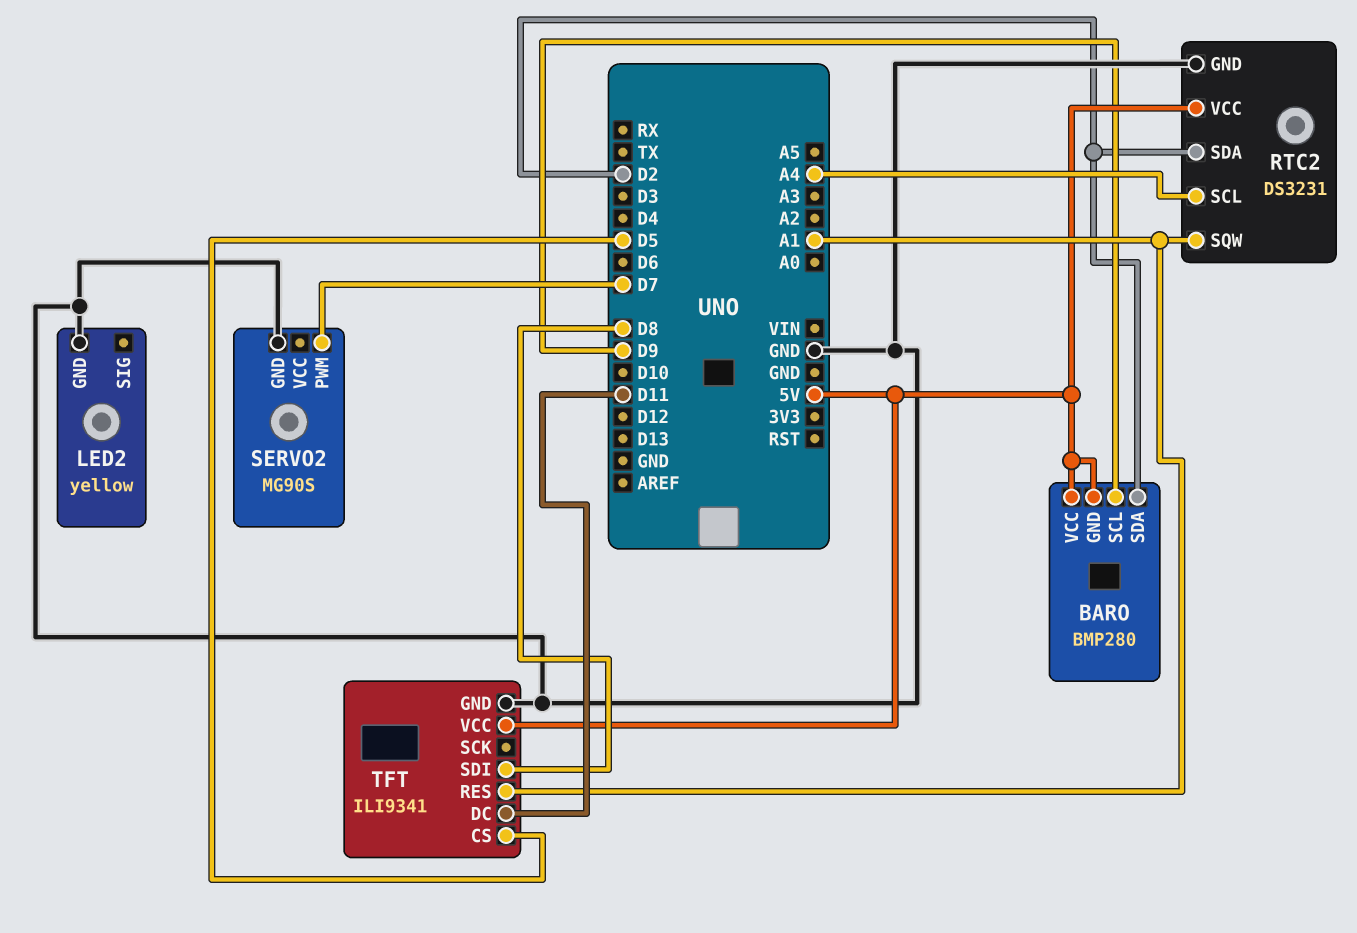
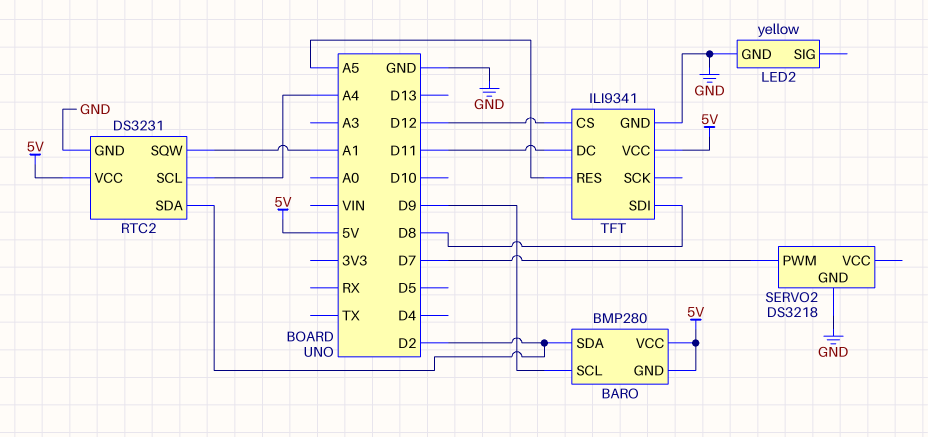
SERVO2: MG90S -> DS3218
TFT pin CS: D5 -> D12
TFT pin RES: A1 -> A5

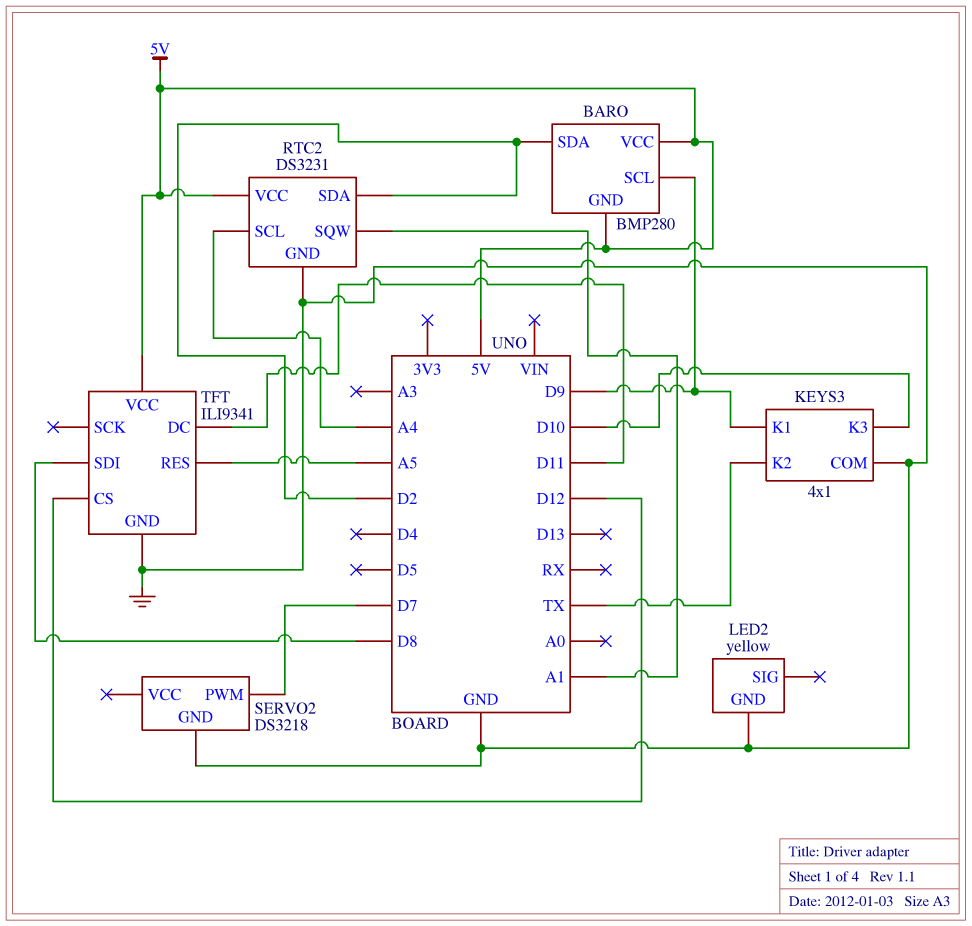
KEYS3: none -> 4x1
KEYS3 pin COM: none -> GND
KEYS3 pin K1: none -> D9
KEYS3 pin K2: none -> TX
KEYS3 pin K3: none -> D10

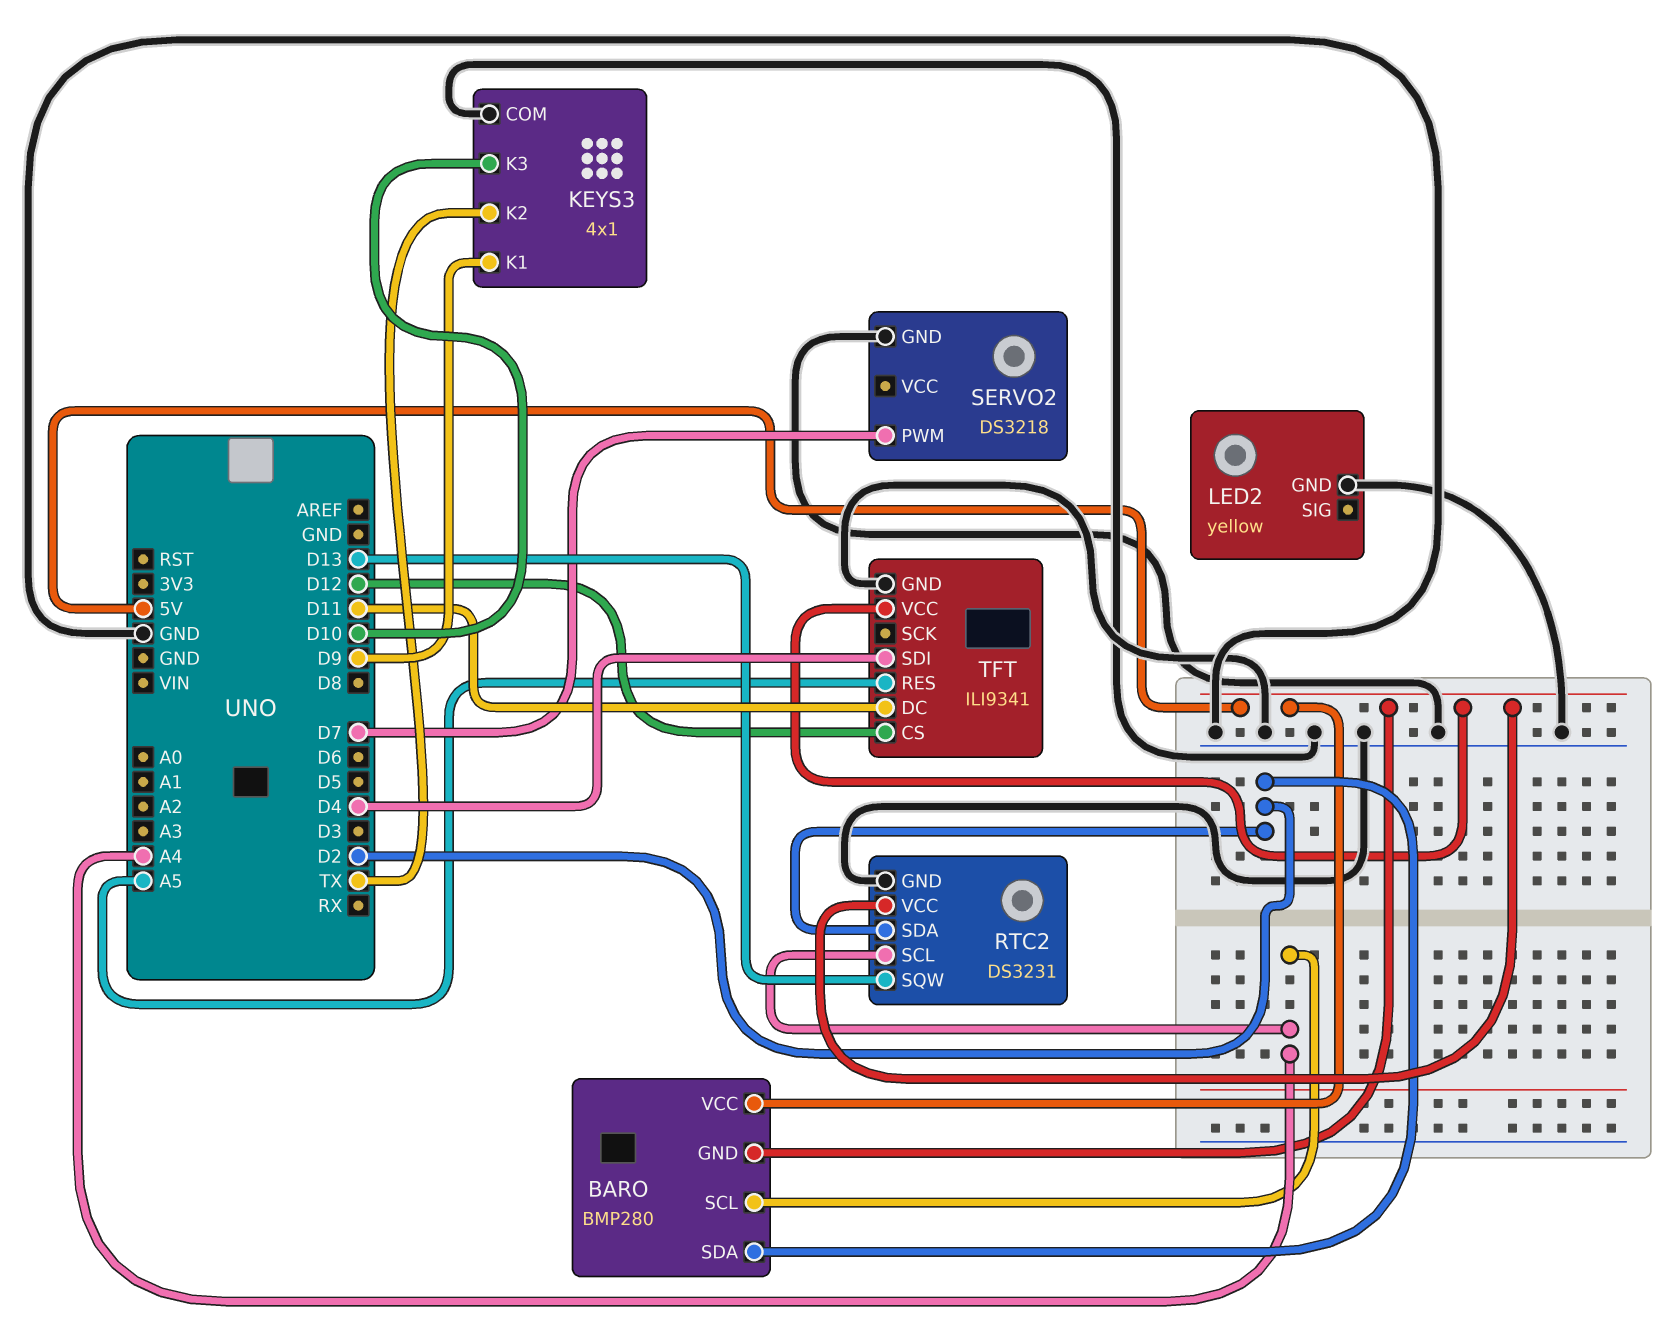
BARO pin SCL: D9 -> A4
RTC2 pin SQW: A1 -> D13
TFT pin SDI: D8 -> D4

